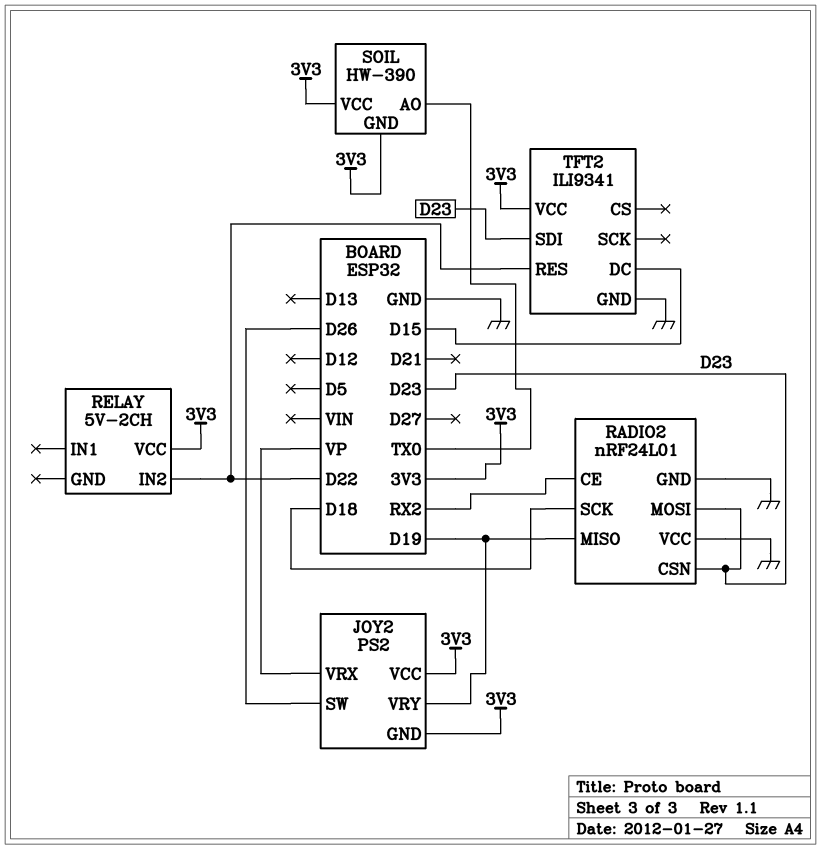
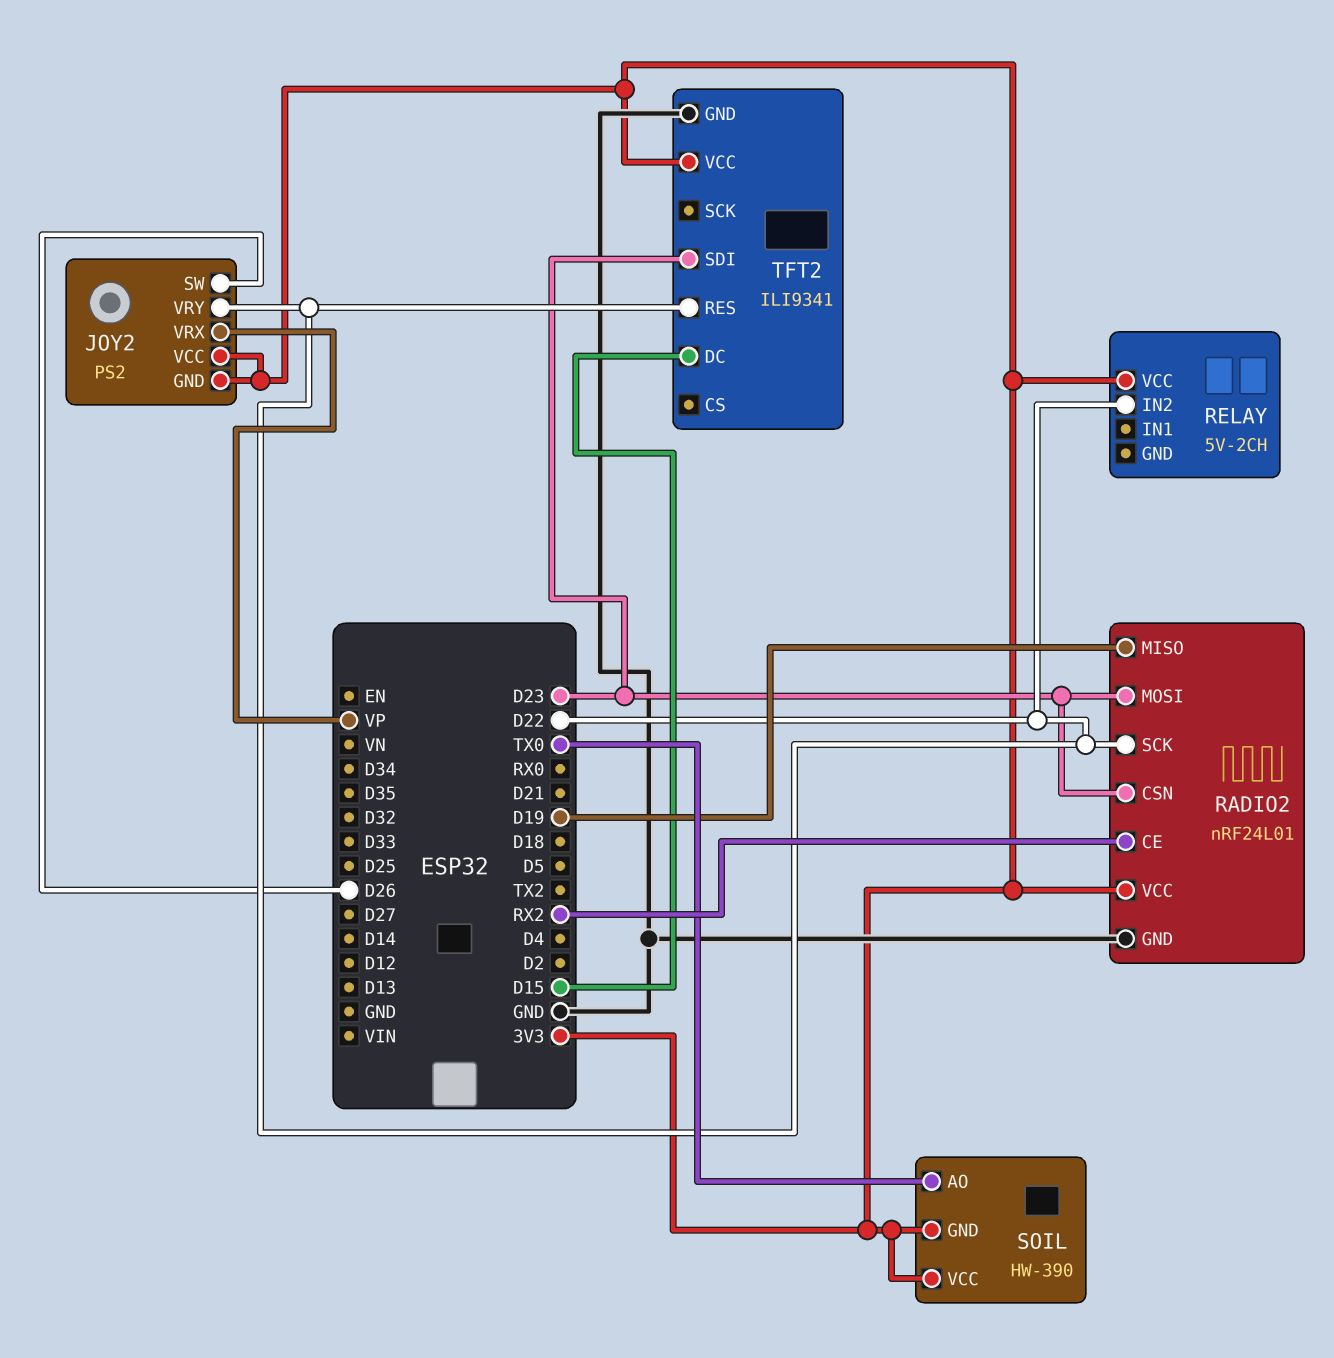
JOY2 pin VRY: D19 -> D22
RADIO2 pin SCK: D18 -> D22
RADIO2 pin VCC: GND -> 3V3

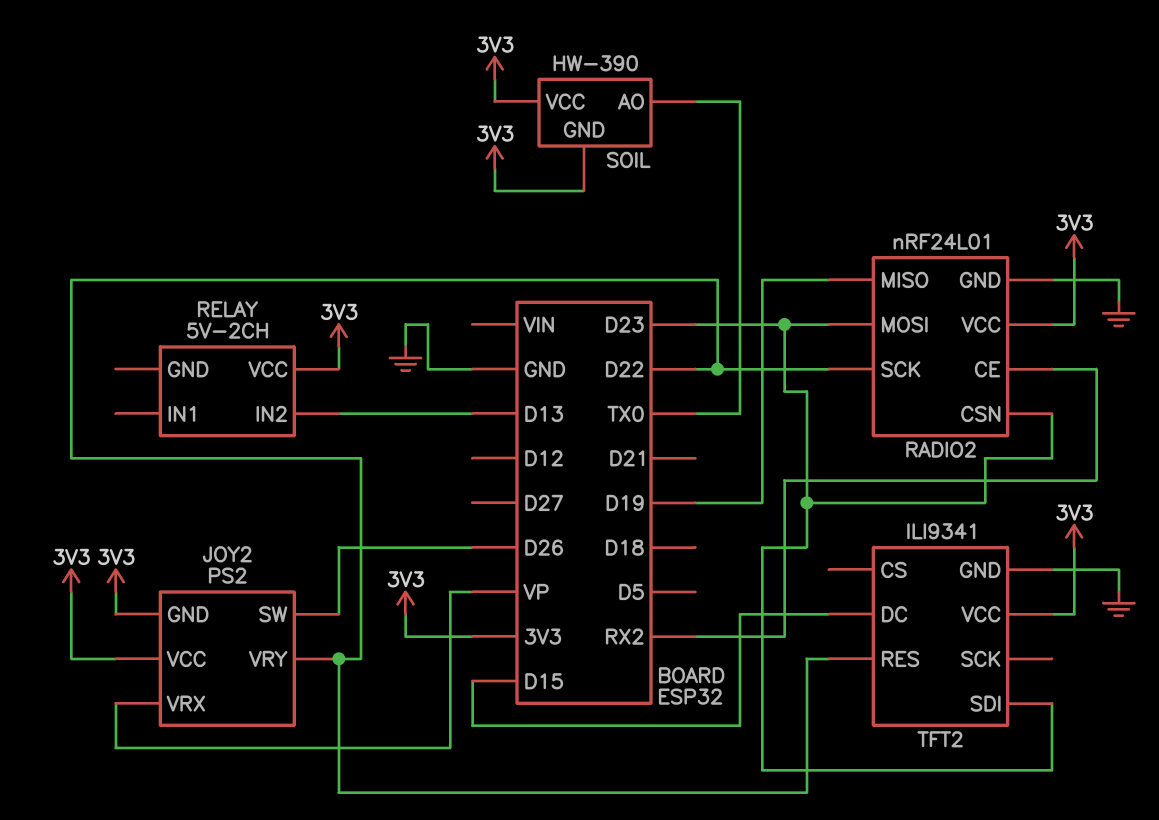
RELAY pin IN2: D22 -> D13

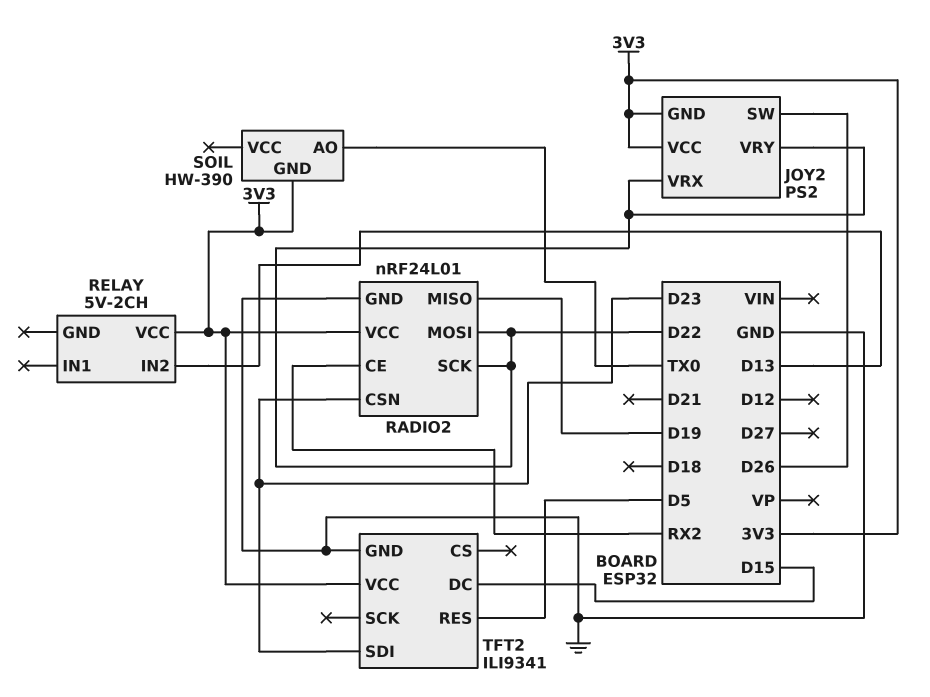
JOY2 pin VRX: VP -> D22
RADIO2 pin MOSI: D23 -> D22
SOIL pin VCC: 3V3 -> none
TFT2 pin RES: D22 -> D5

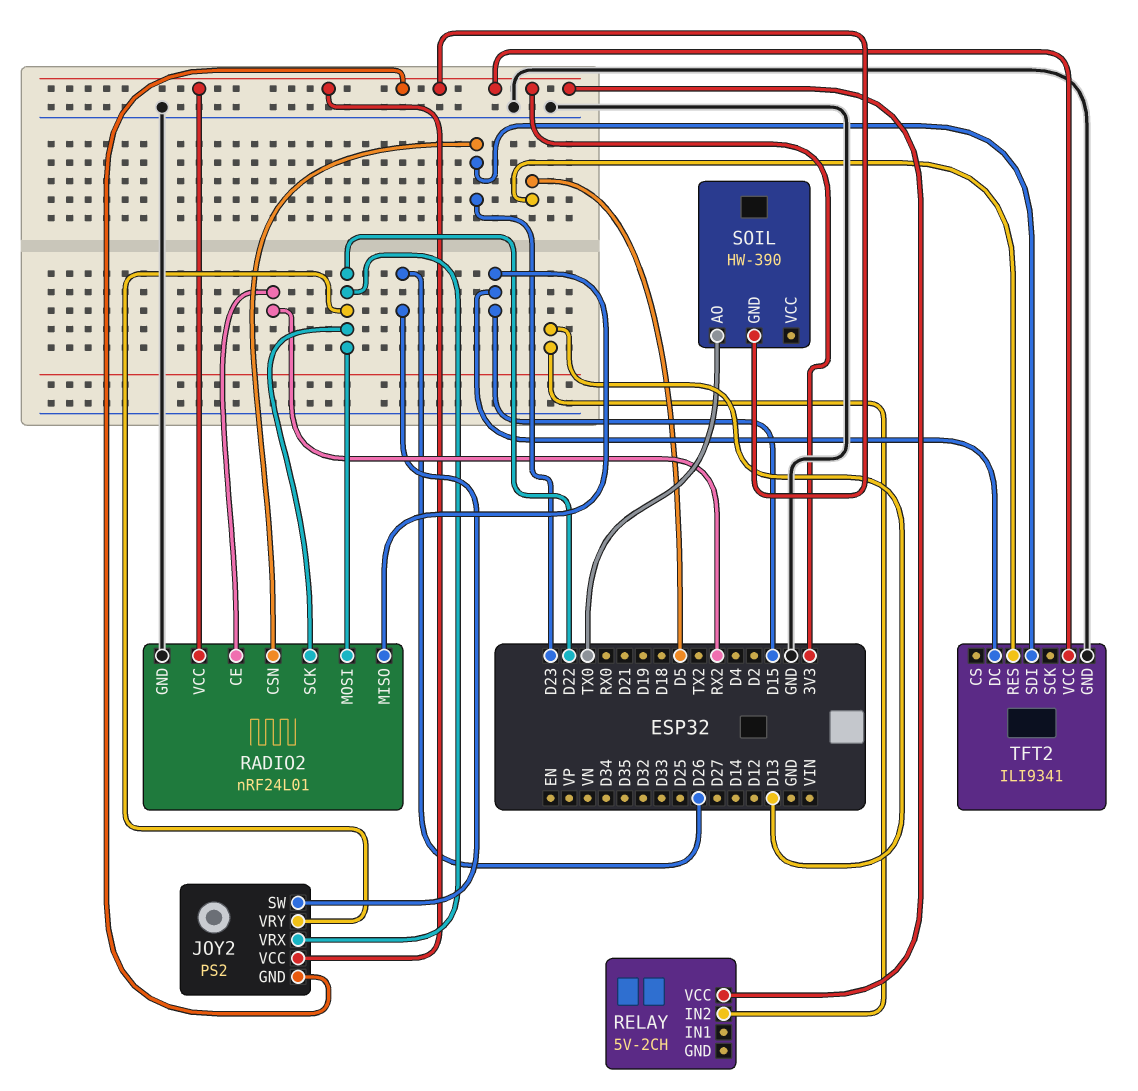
RADIO2 pin MISO: D19 -> D15

